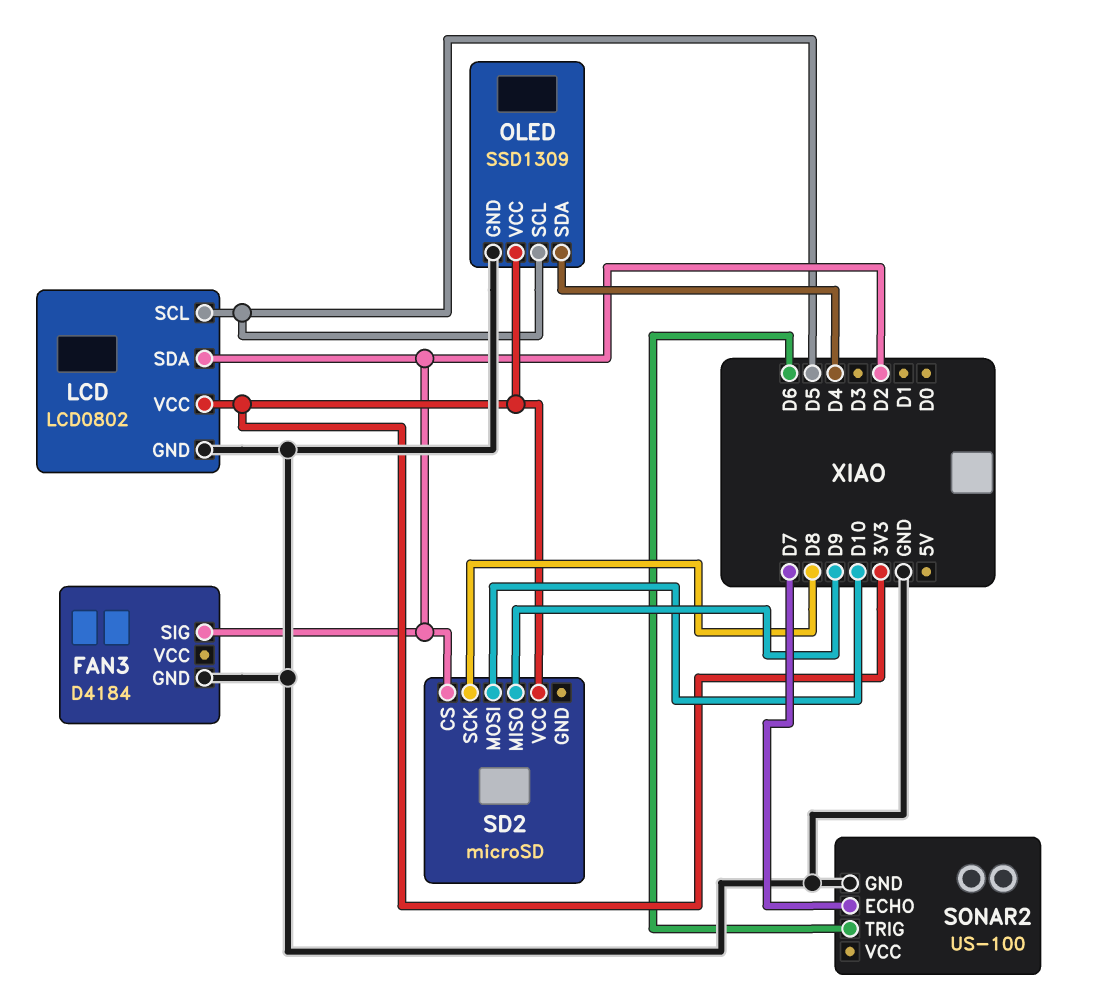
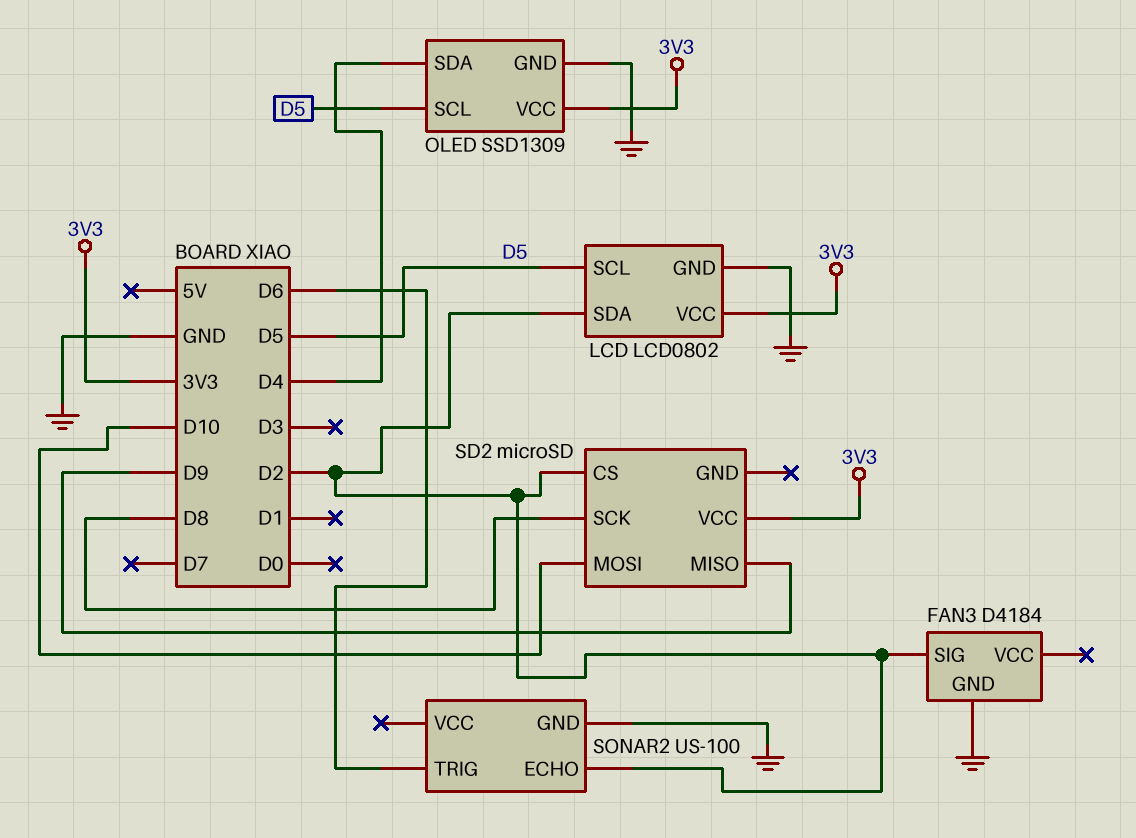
SONAR2 pin ECHO: D7 -> D2

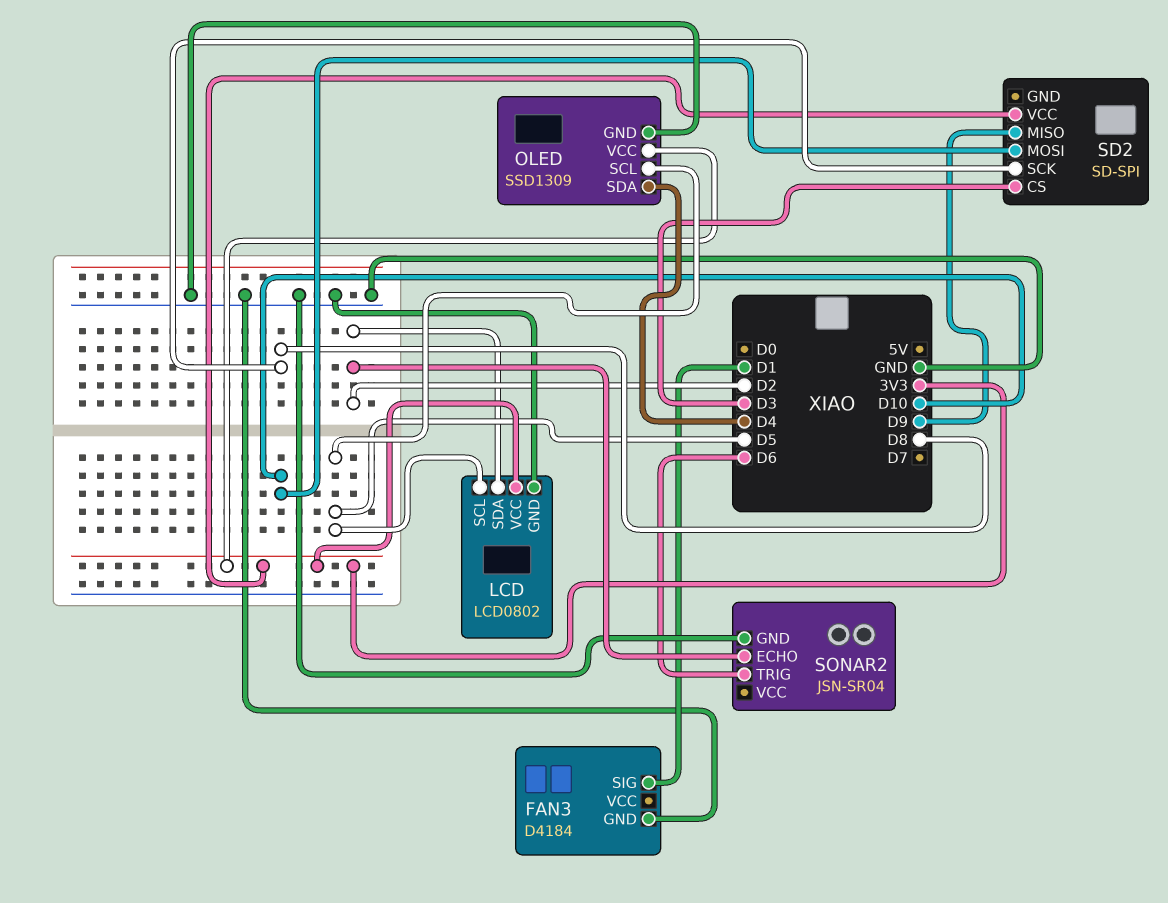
FAN3 pin SIG: D2 -> D1
SD2: microSD -> SD-SPI
SD2 pin CS: D2 -> D3
SONAR2: US-100 -> JSN-SR04

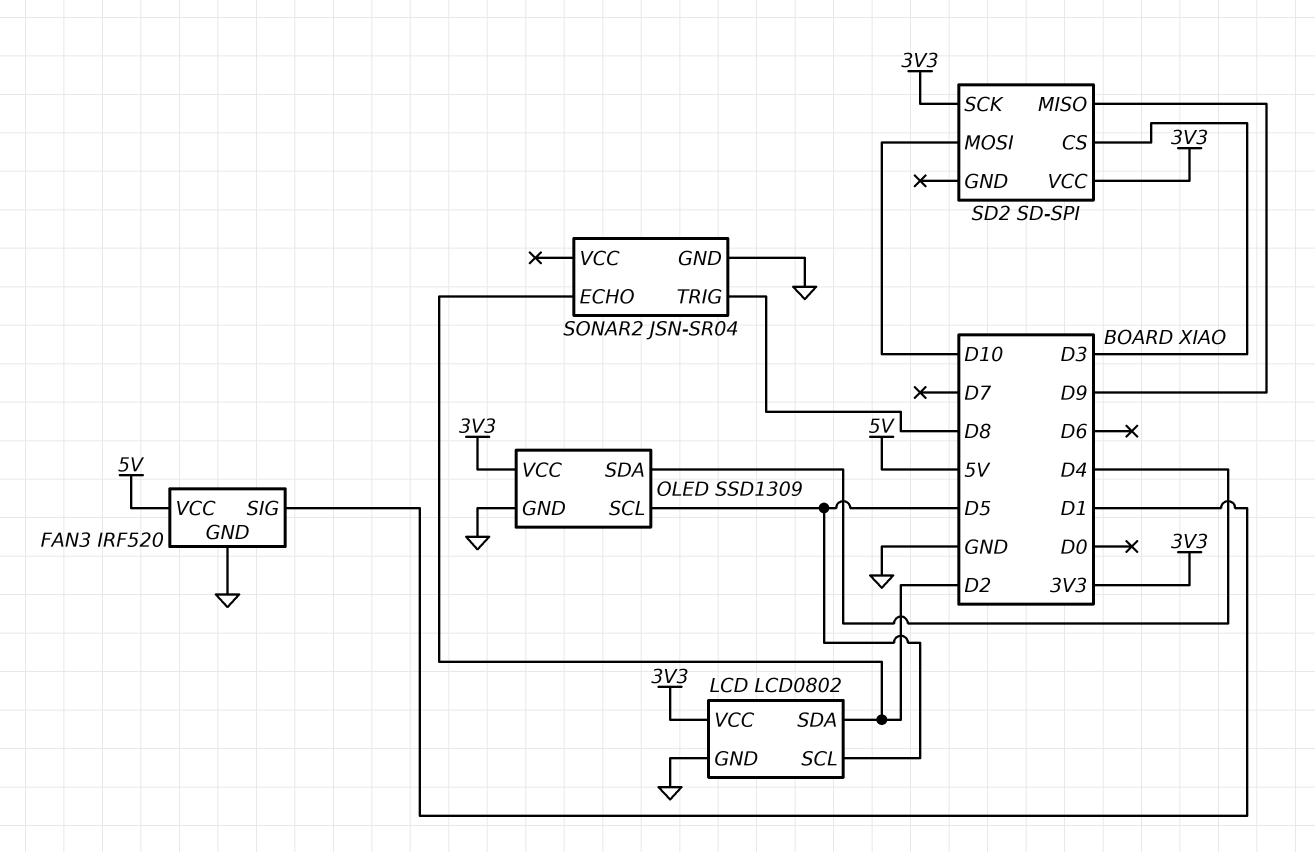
FAN3: D4184 -> IRF520
FAN3 pin VCC: none -> 5V
SD2 pin SCK: D8 -> 3V3
SONAR2 pin TRIG: D6 -> D8

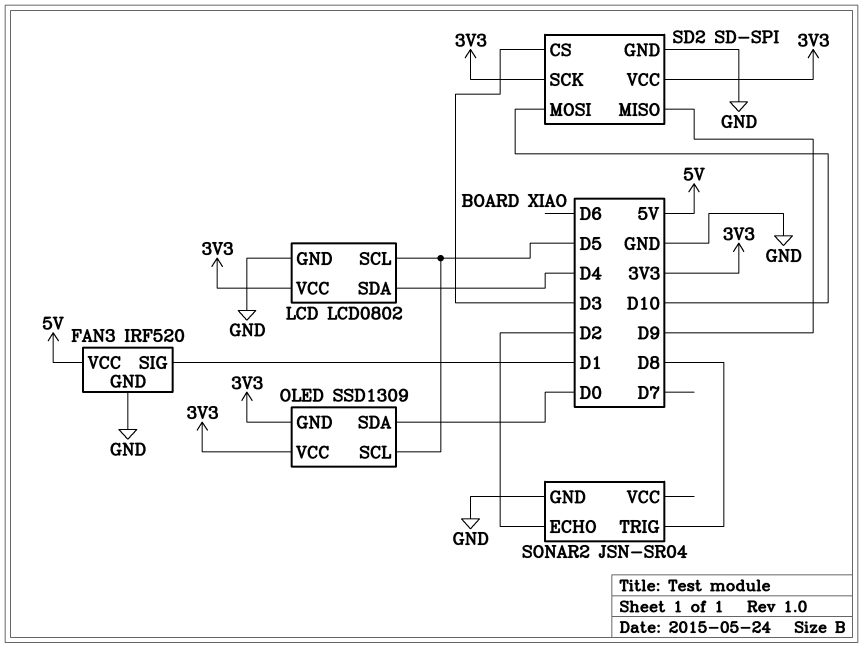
LCD pin SDA: D2 -> D4
OLED pin GND: GND -> 3V3
OLED pin SDA: D4 -> D0
SD2 pin GND: none -> GND

